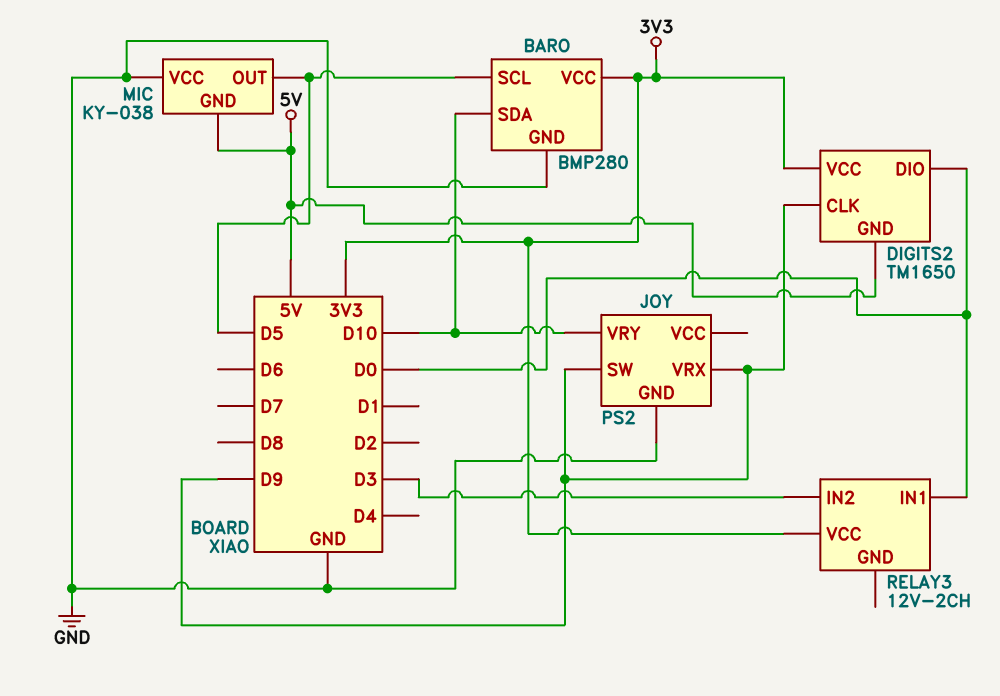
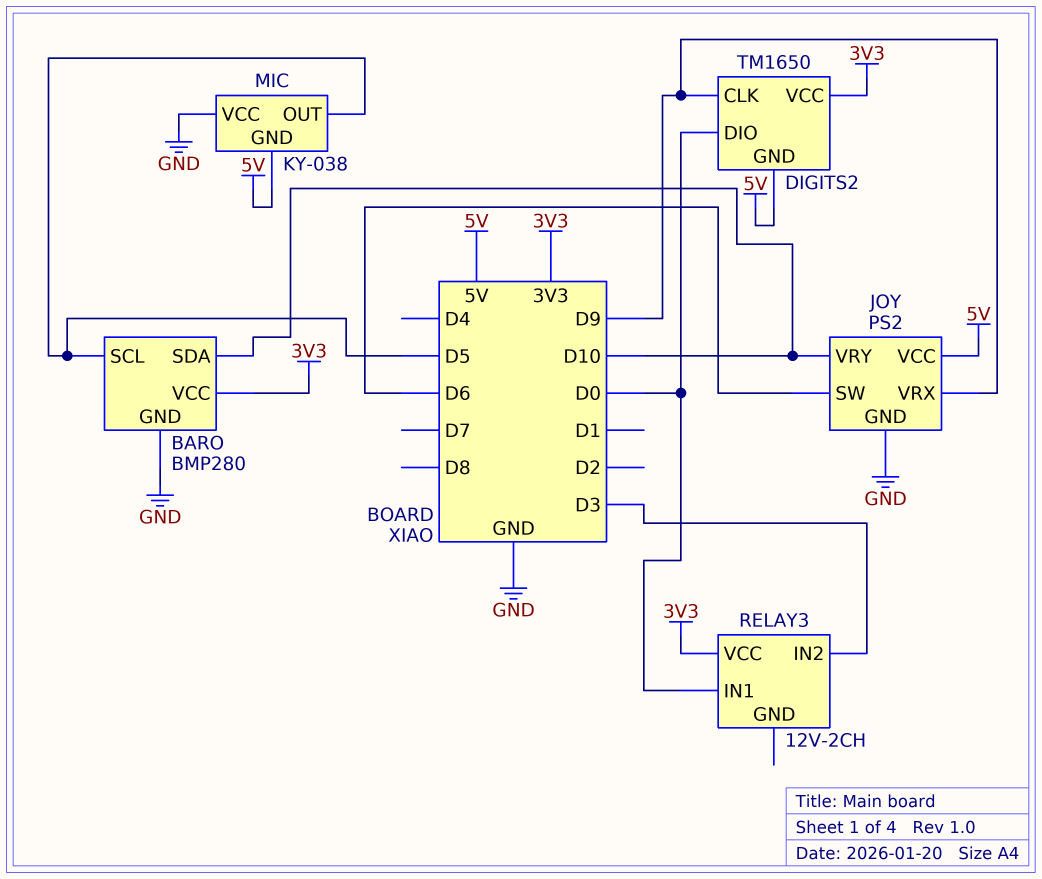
JOY pin SW: D9 -> D6
JOY pin VCC: none -> 5V

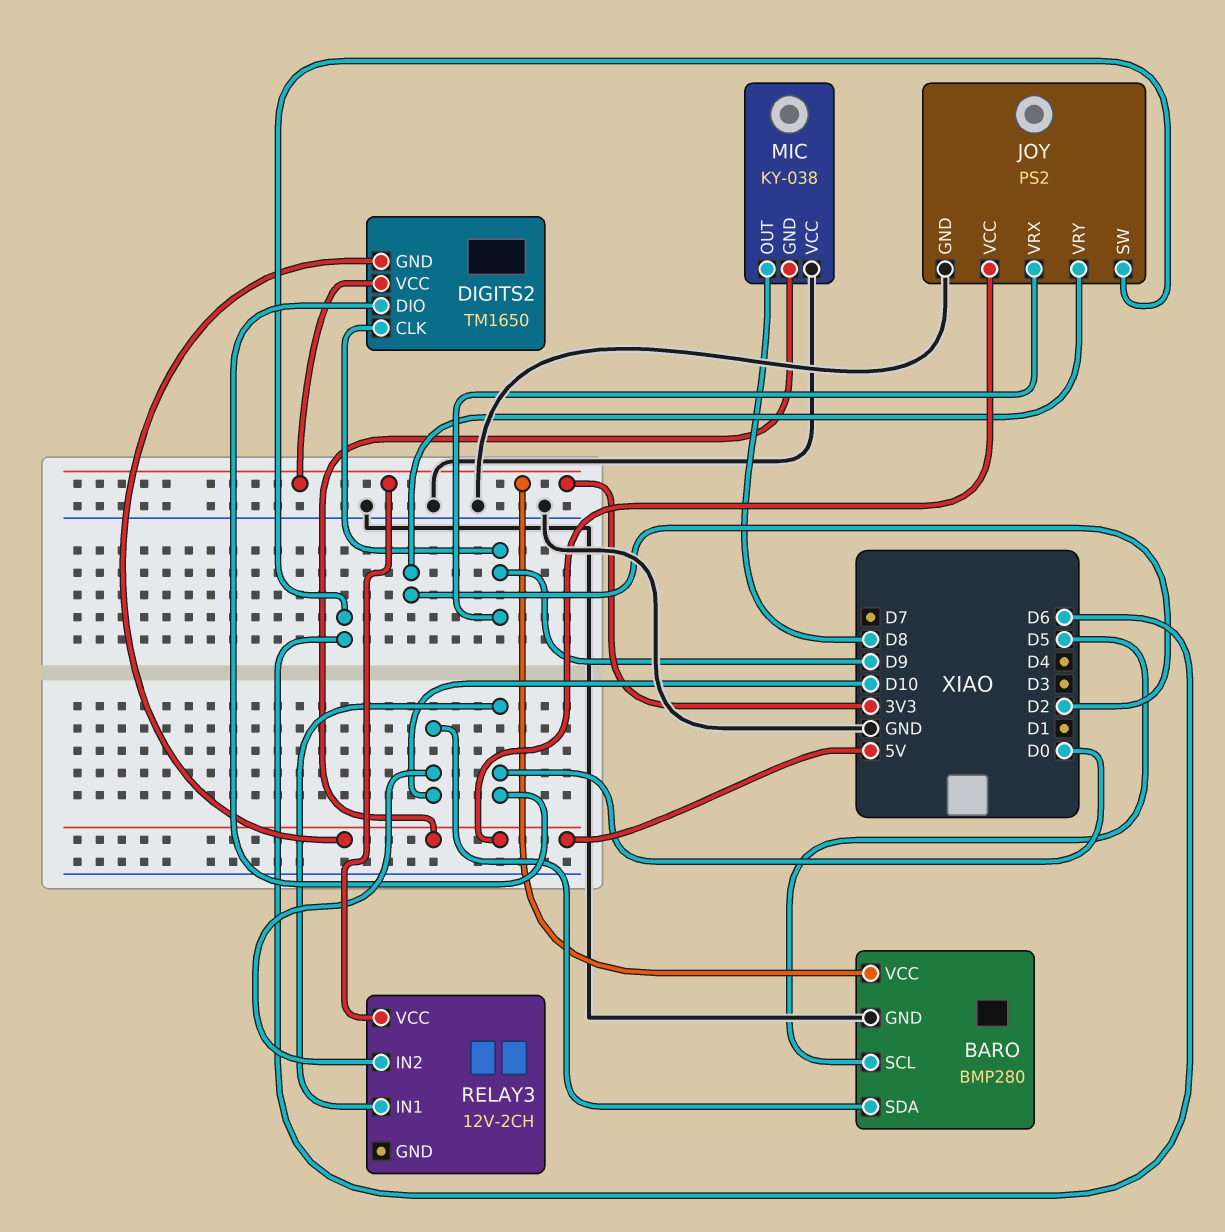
JOY pin VRY: D10 -> D2
MIC pin OUT: D5 -> D8
RELAY3 pin IN2: D3 -> D10

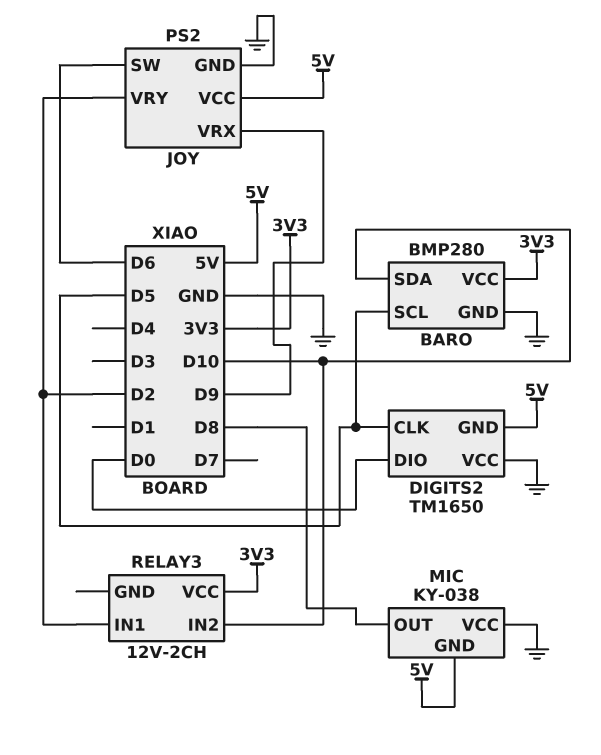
DIGITS2 pin CLK: D9 -> D5
DIGITS2 pin VCC: 3V3 -> GND
RELAY3 pin IN1: D0 -> D2

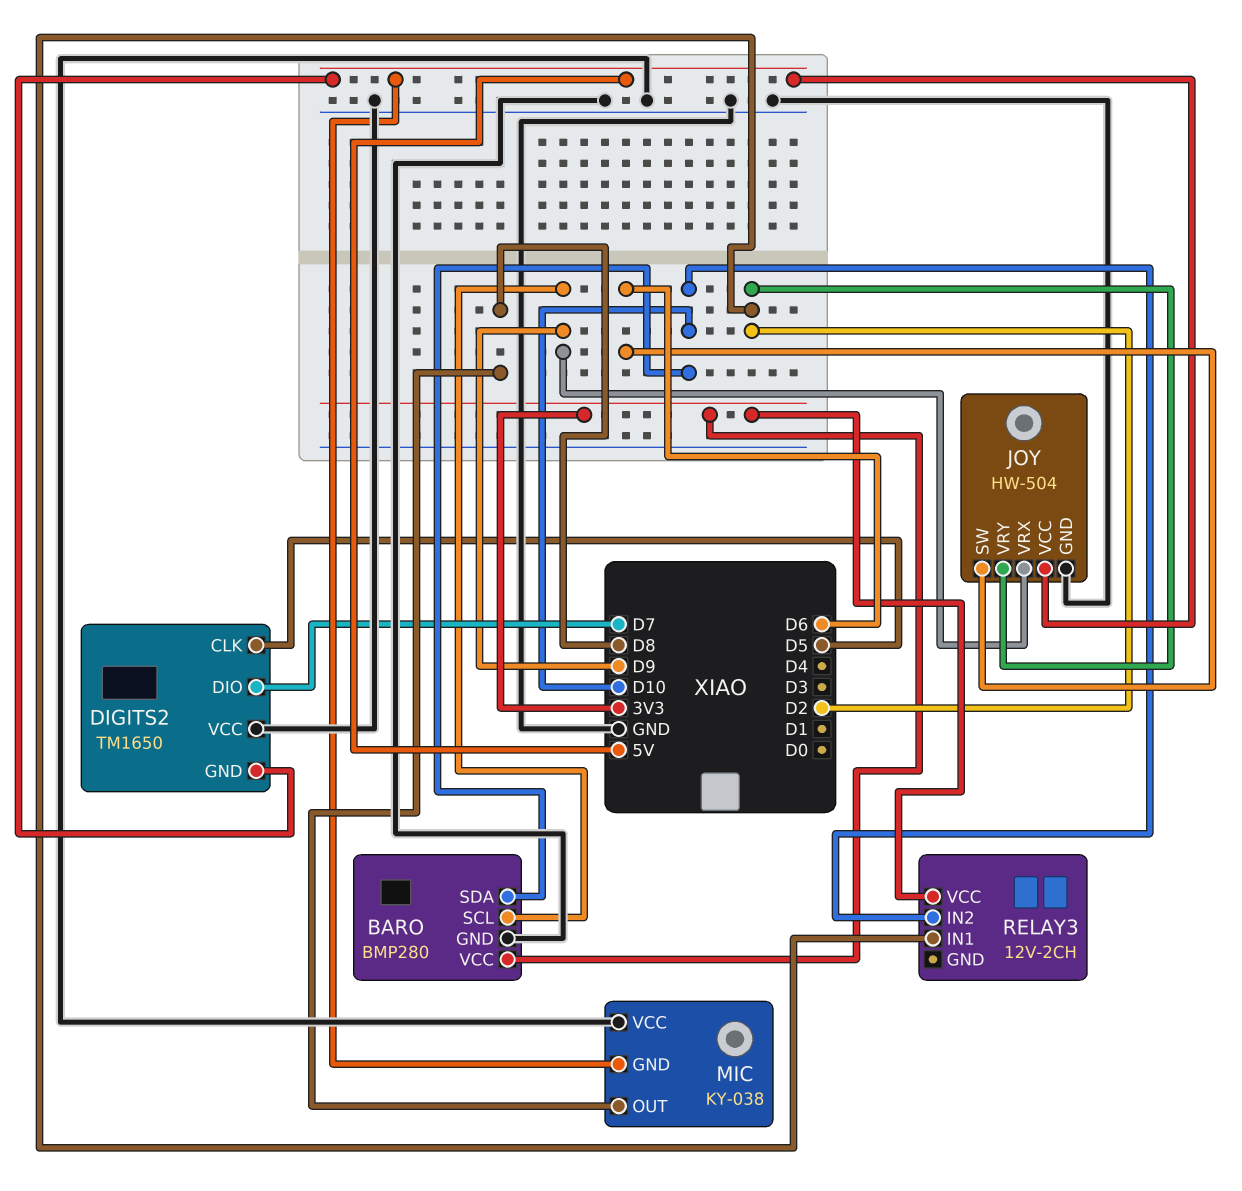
BARO pin SCL: D5 -> D9
DIGITS2 pin DIO: D0 -> D7
JOY: PS2 -> HW-504

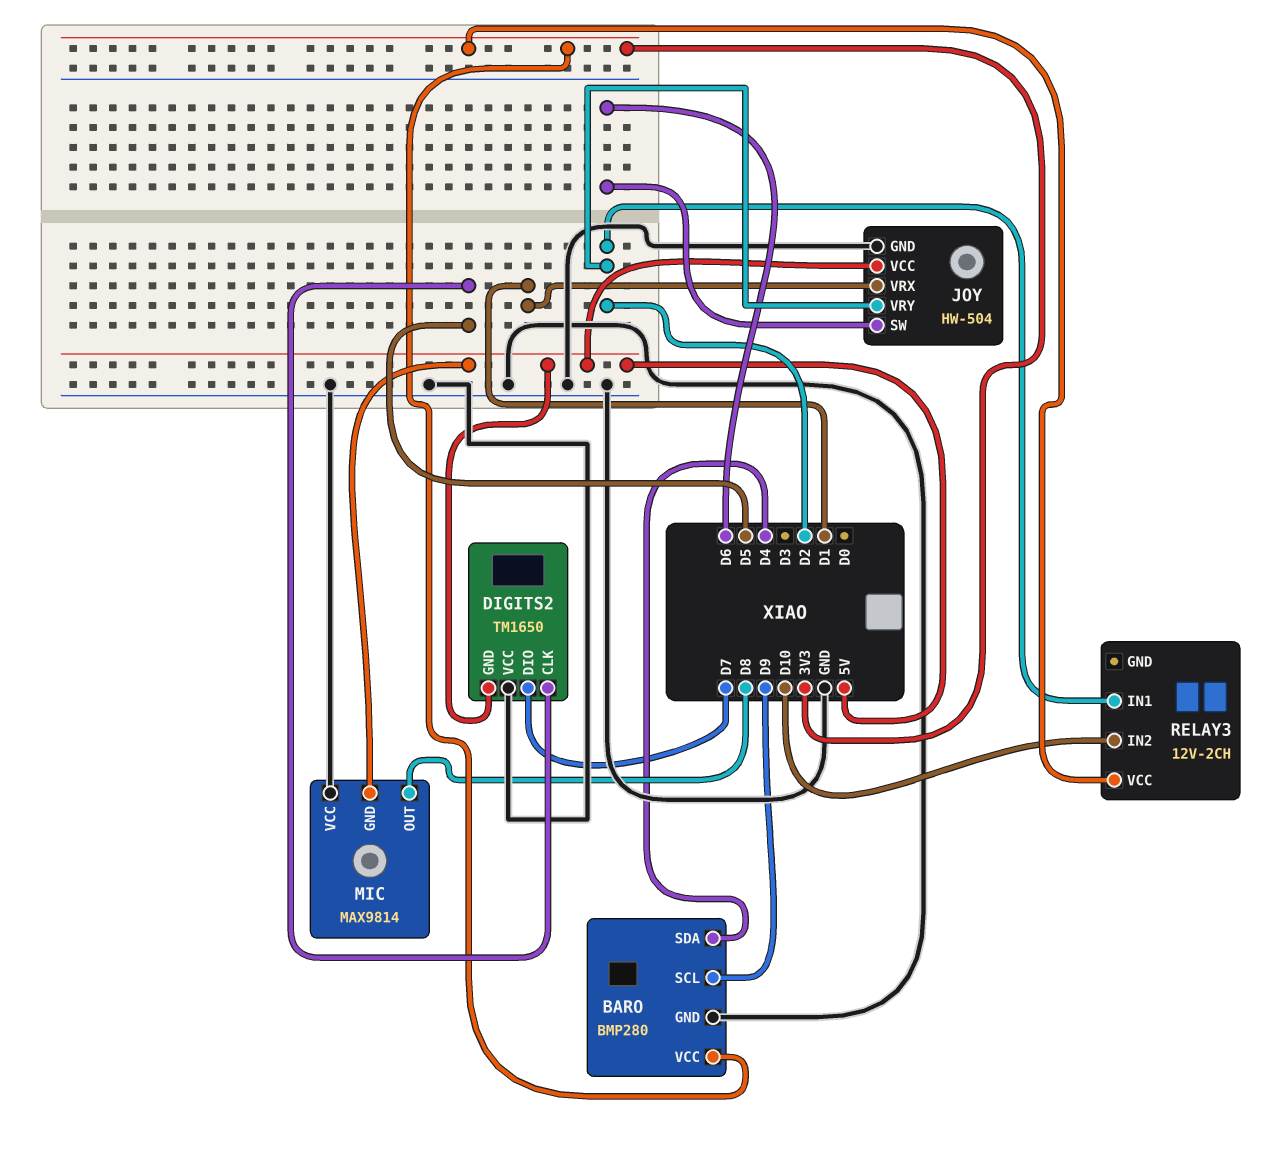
BARO pin SDA: D10 -> D4
JOY pin VRX: D9 -> D1
MIC: KY-038 -> MAX9814

